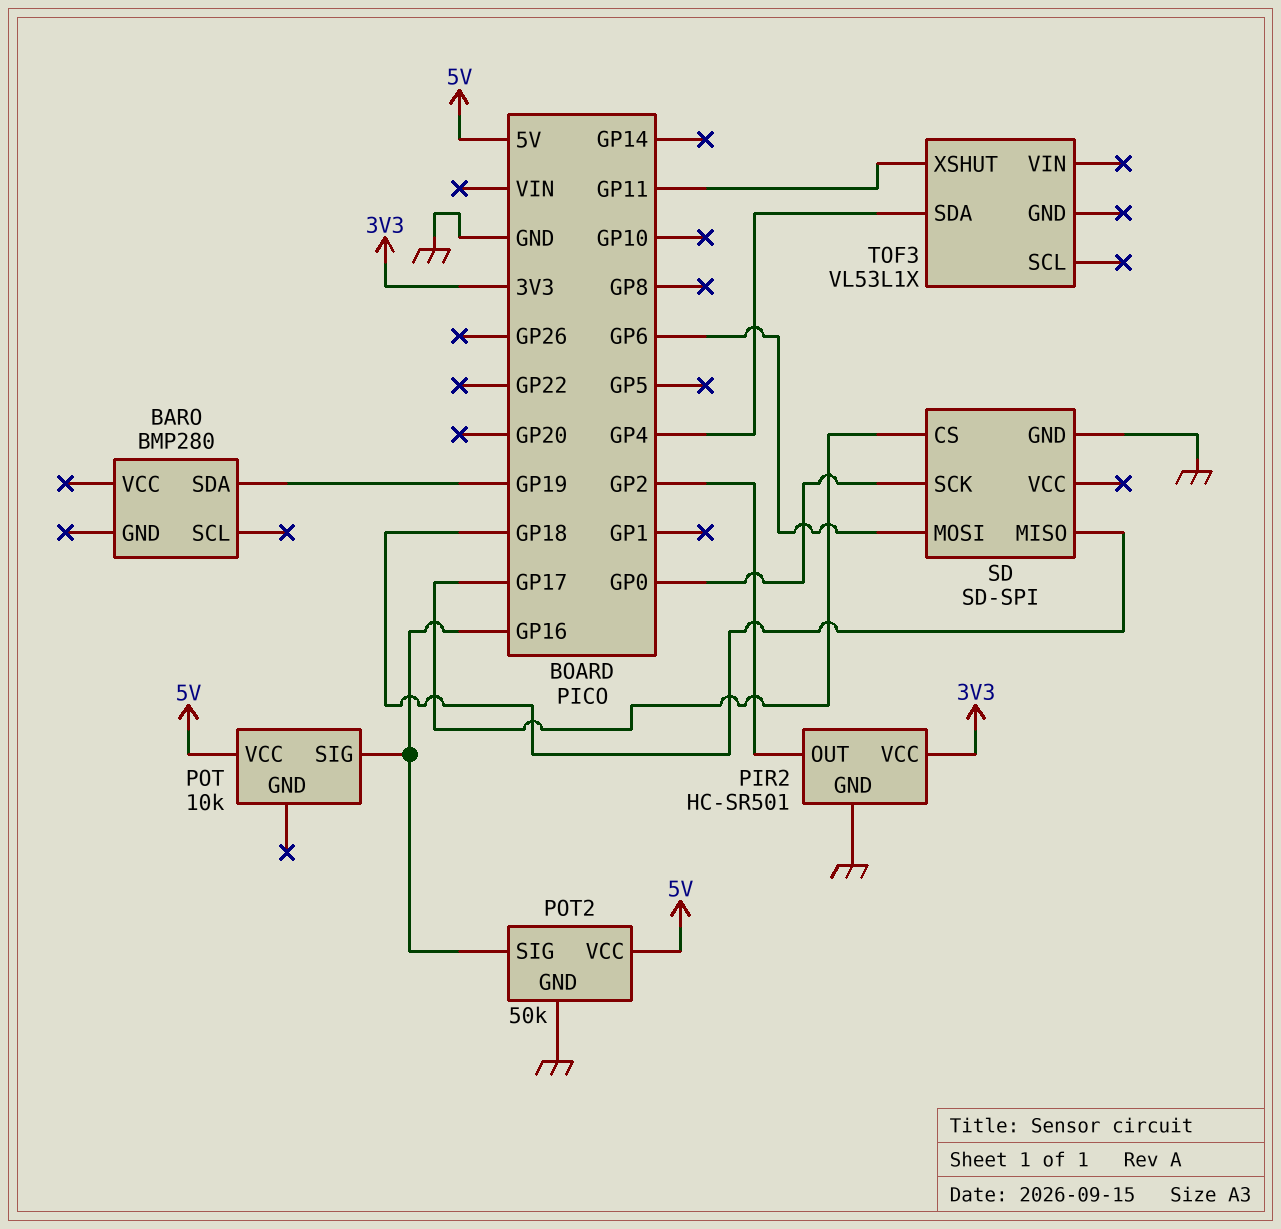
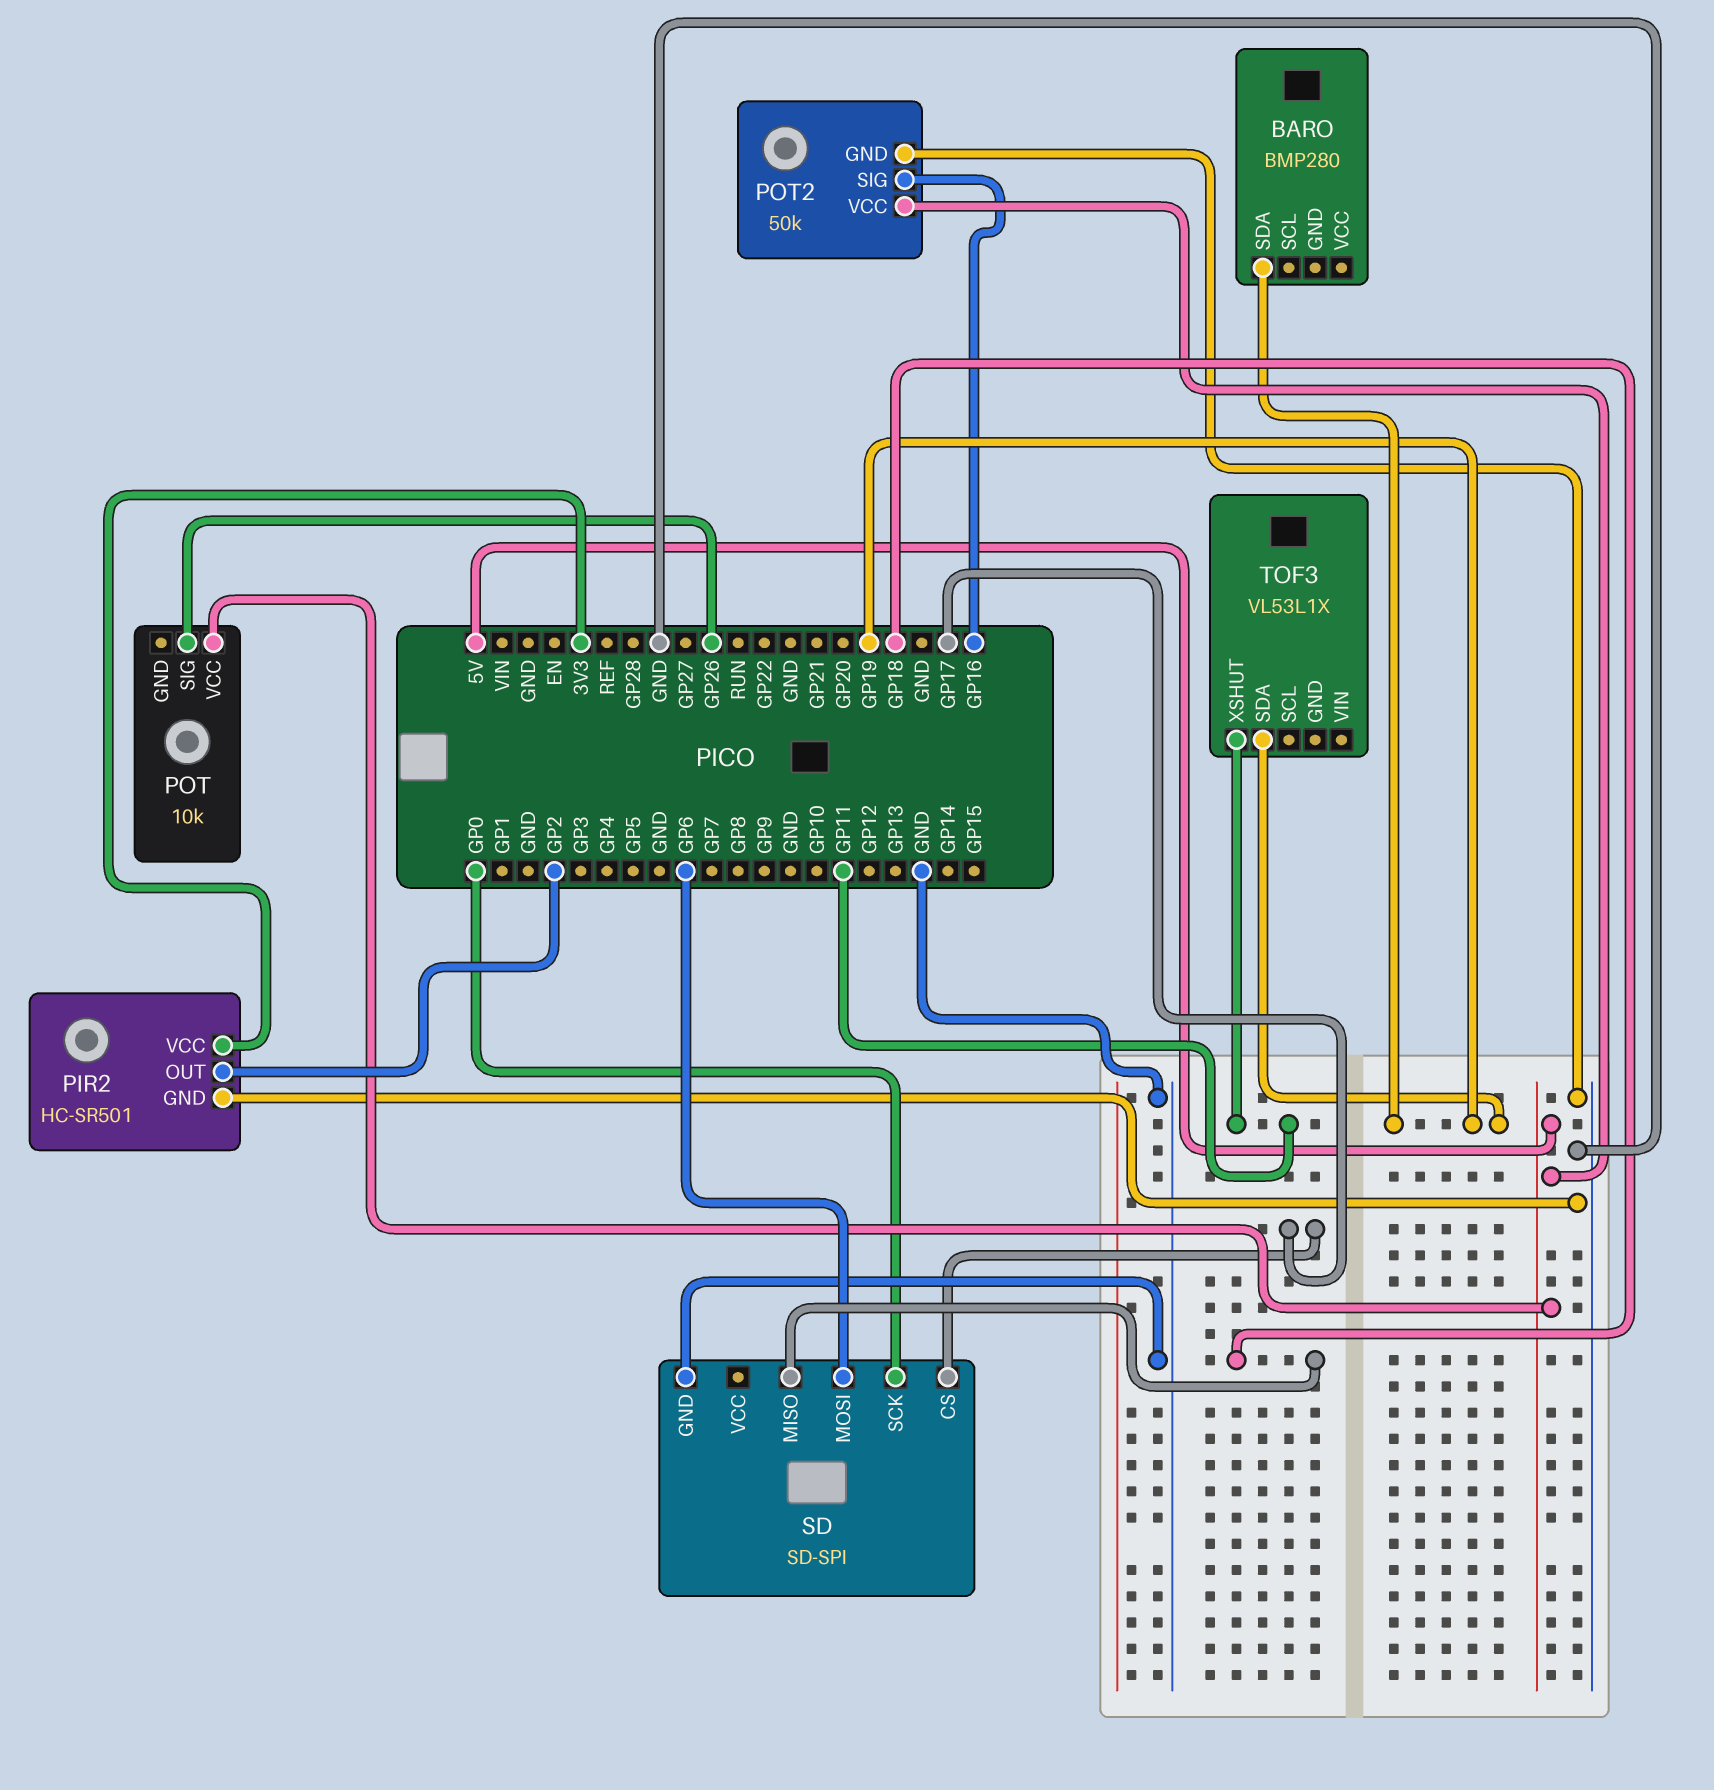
POT pin SIG: GP16 -> GP26
TOF3 pin SDA: GP4 -> GP19

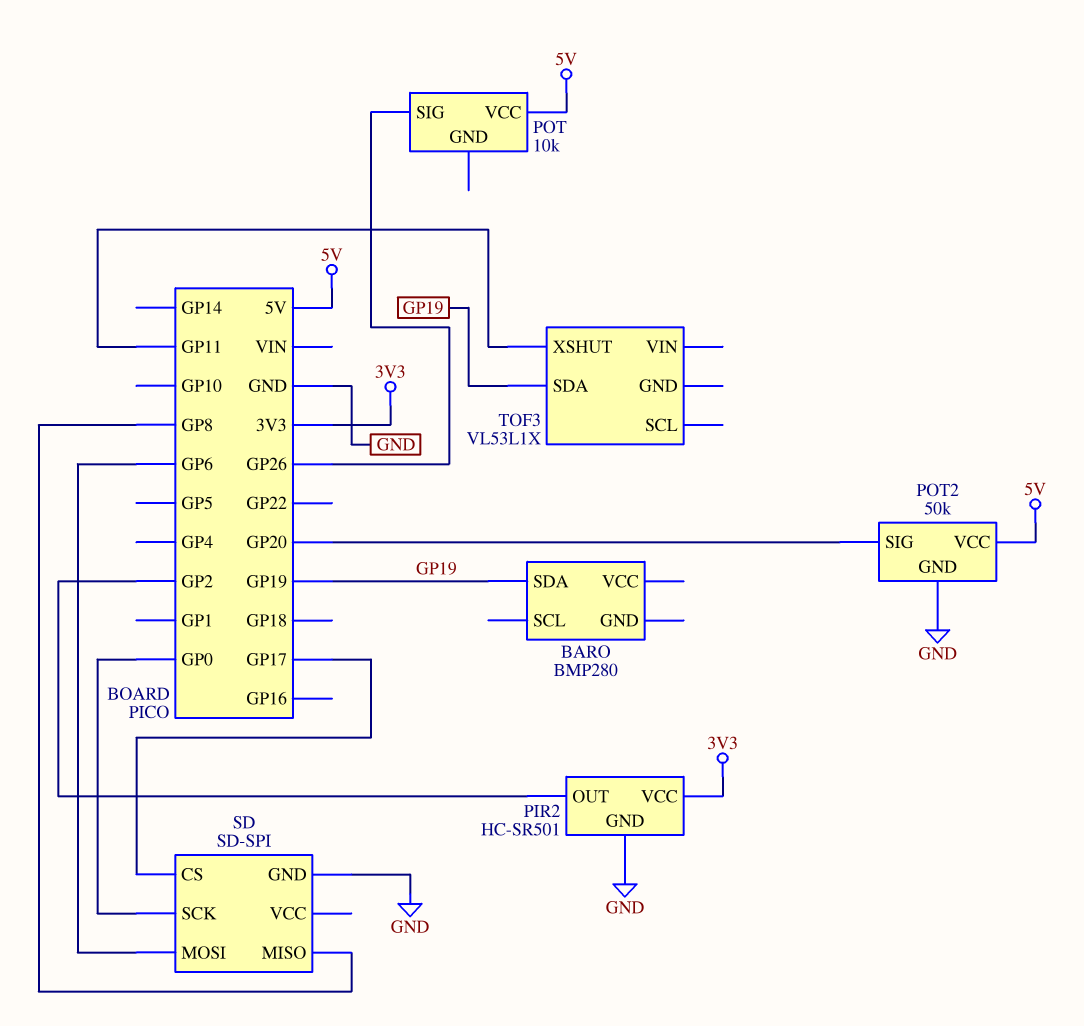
POT2 pin SIG: GP16 -> GP20
SD pin MISO: GP18 -> GP8

